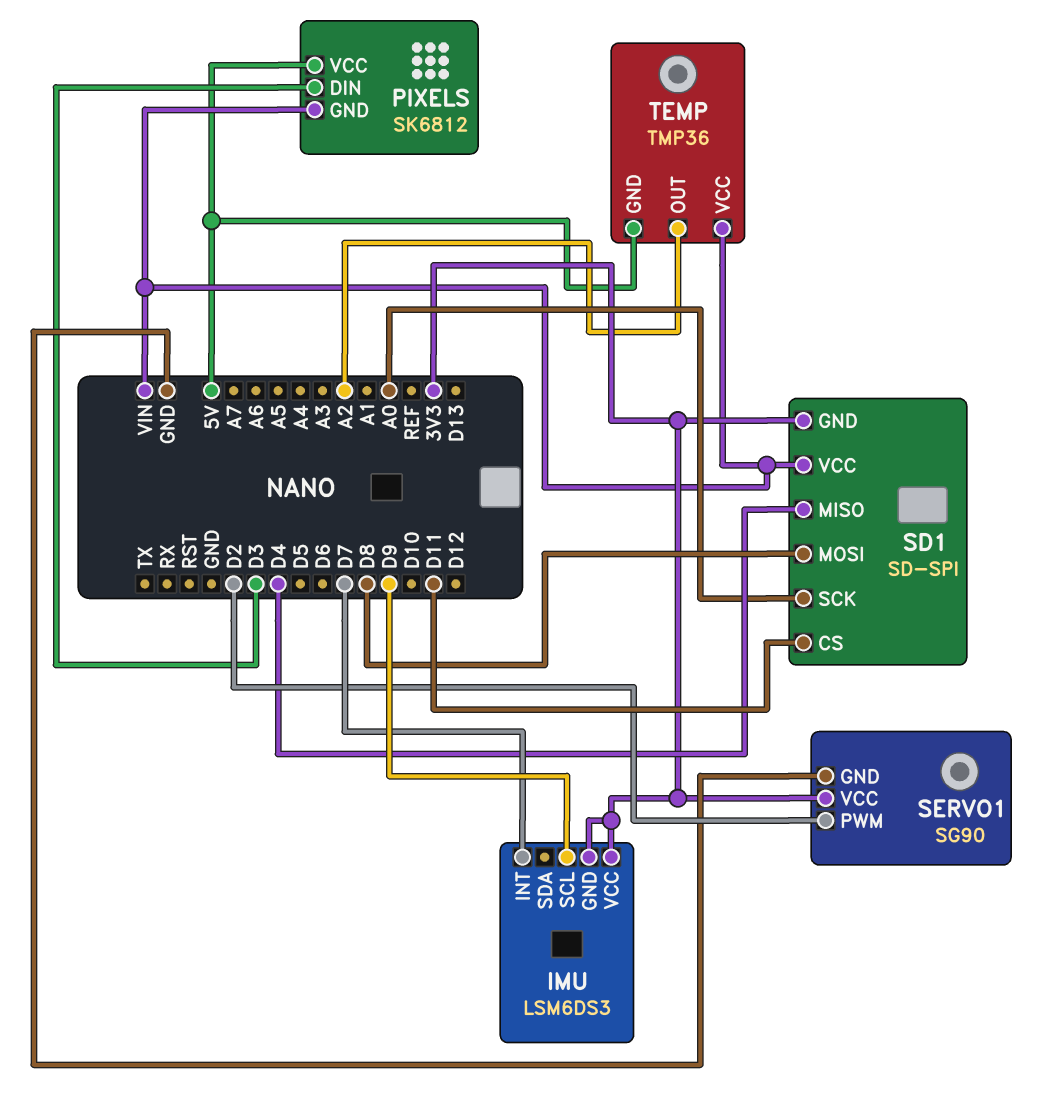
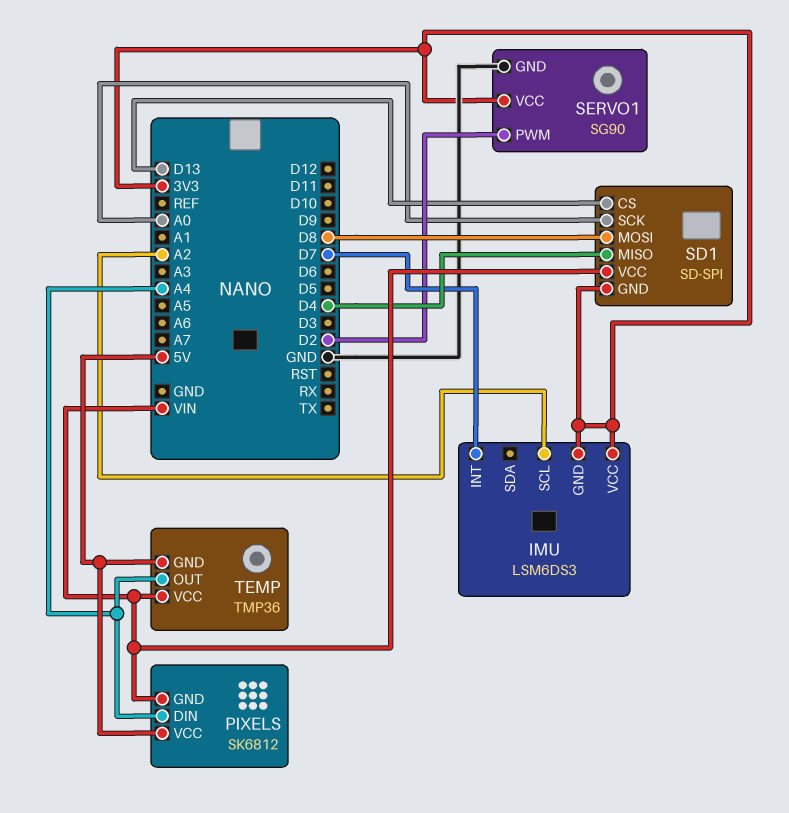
IMU pin SCL: D9 -> A2
PIXELS pin DIN: D3 -> A4
SD1 pin CS: D11 -> D13
TEMP pin OUT: A2 -> A4

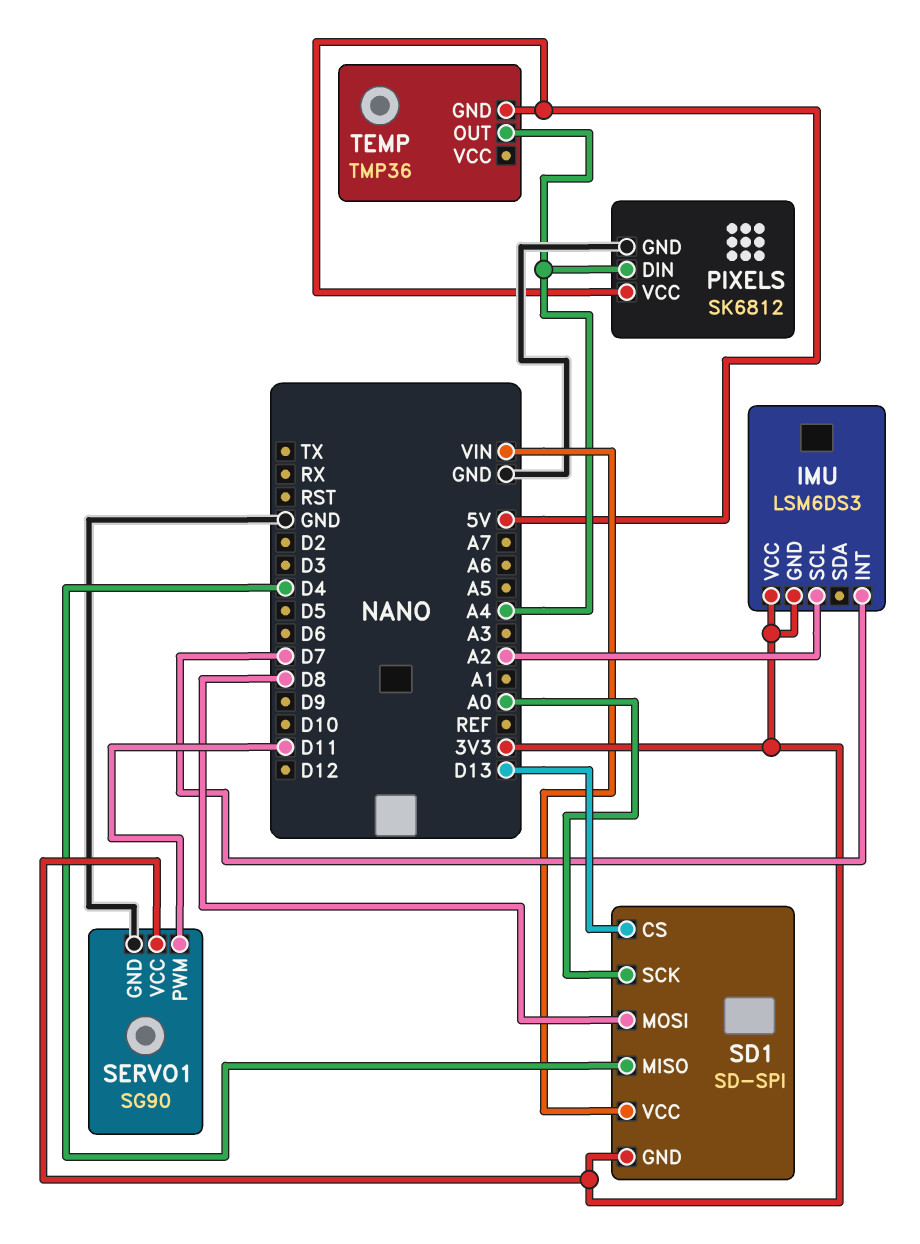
PIXELS pin GND: VIN -> GND
SERVO1 pin PWM: D2 -> D11
TEMP pin VCC: VIN -> none

